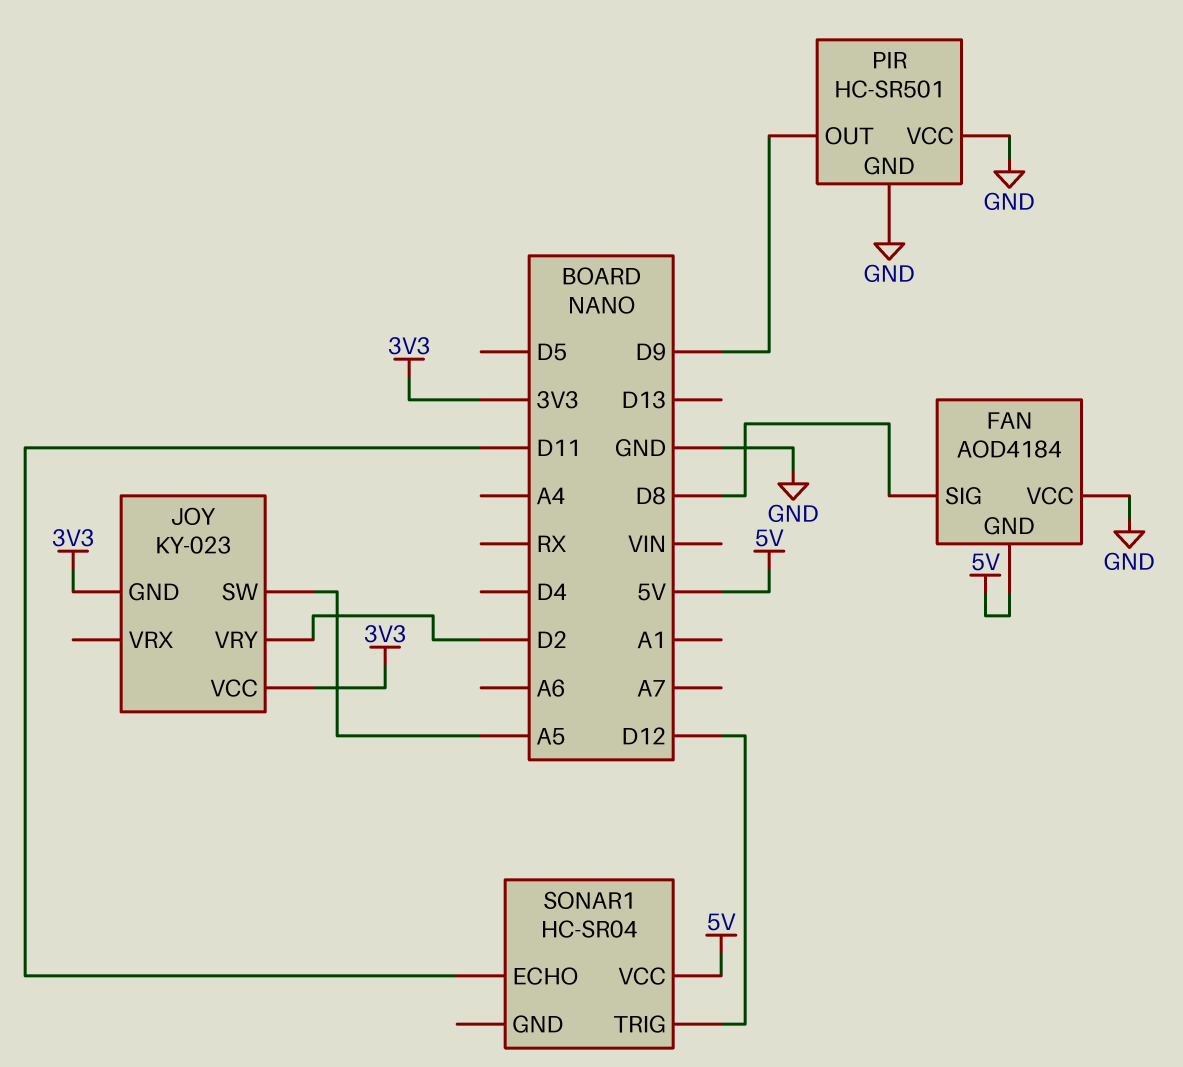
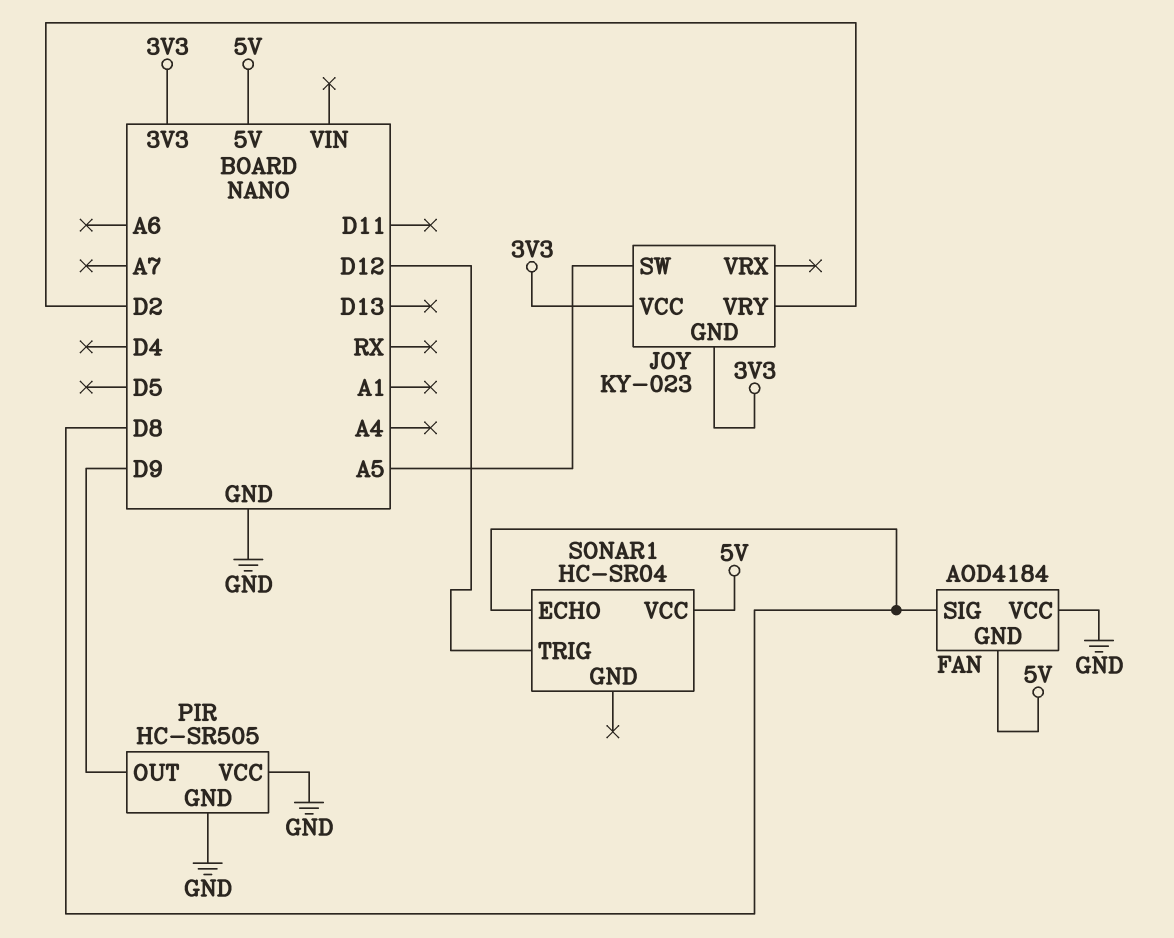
PIR: HC-SR501 -> HC-SR505
SONAR1 pin ECHO: D11 -> D8

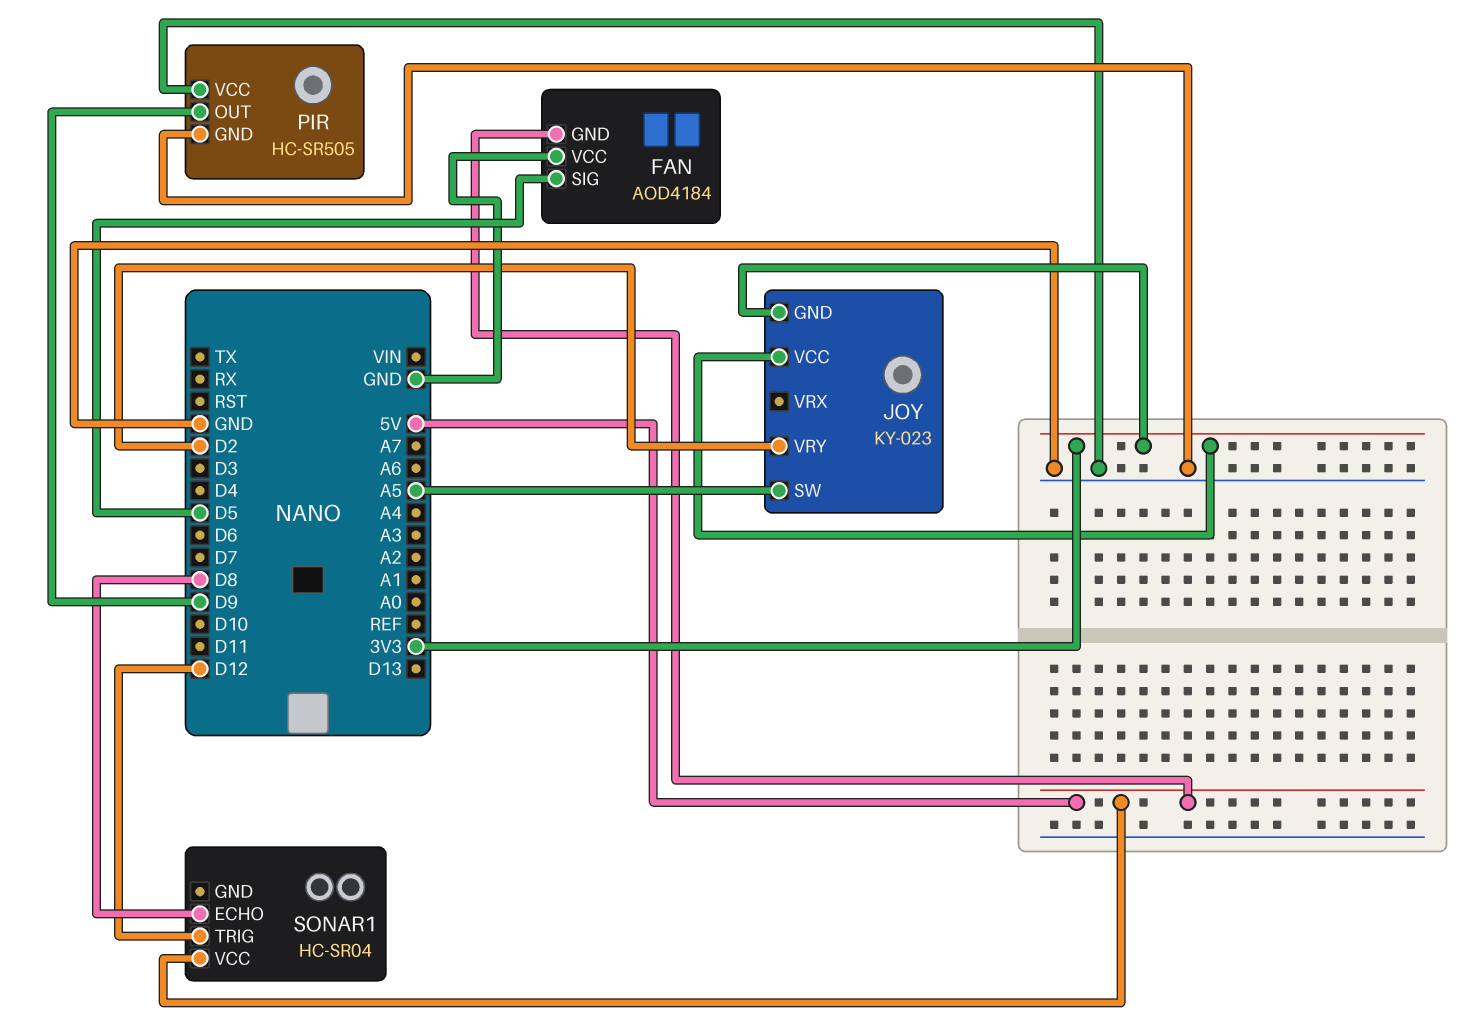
FAN pin SIG: D8 -> D5

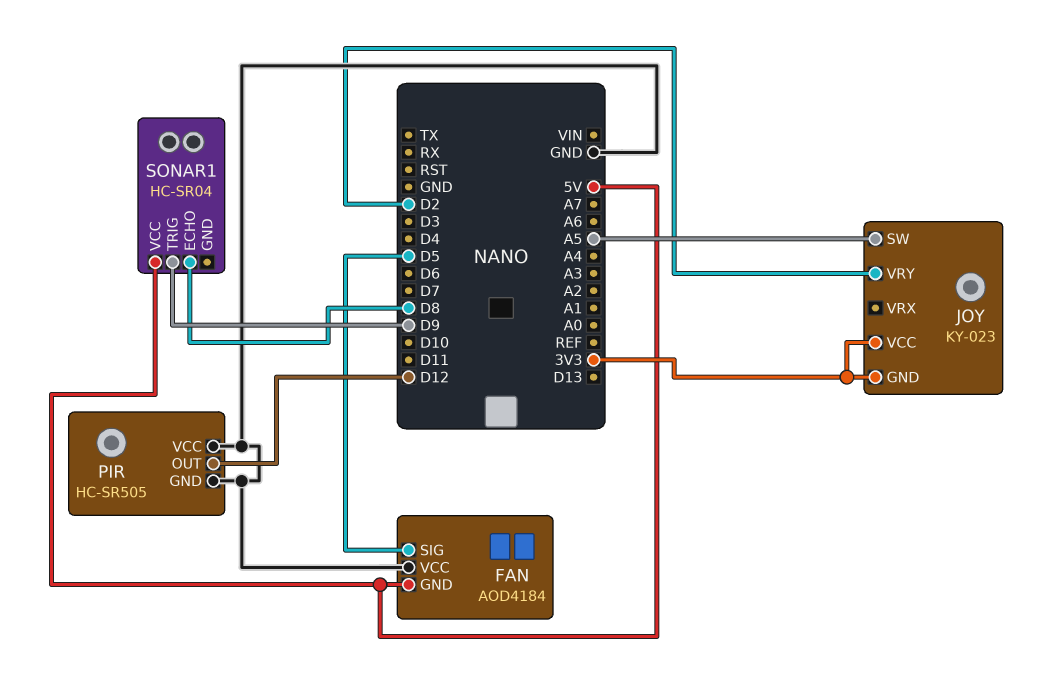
PIR pin OUT: D9 -> D12
SONAR1 pin TRIG: D12 -> D9

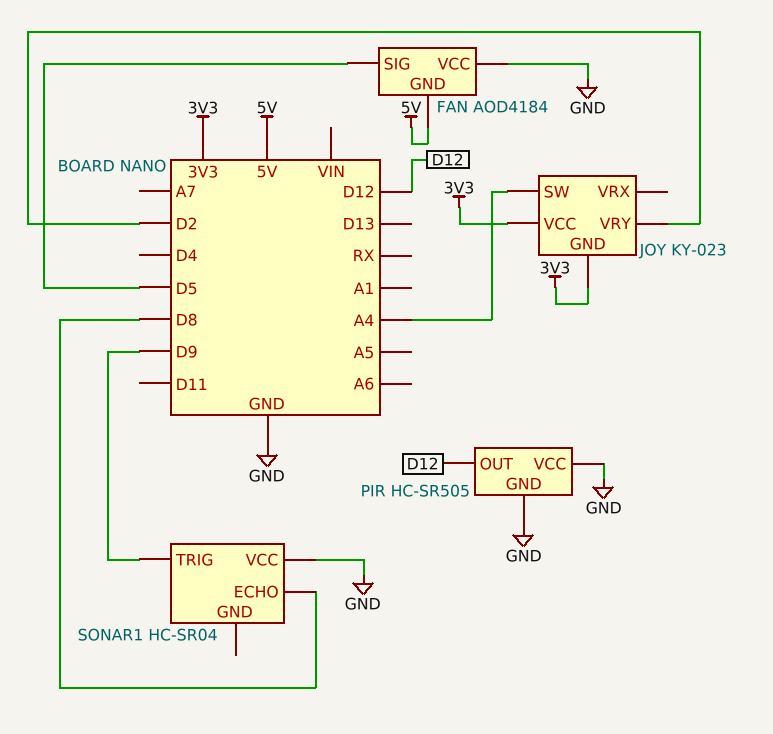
JOY pin SW: A5 -> A4
SONAR1 pin VCC: 5V -> GND

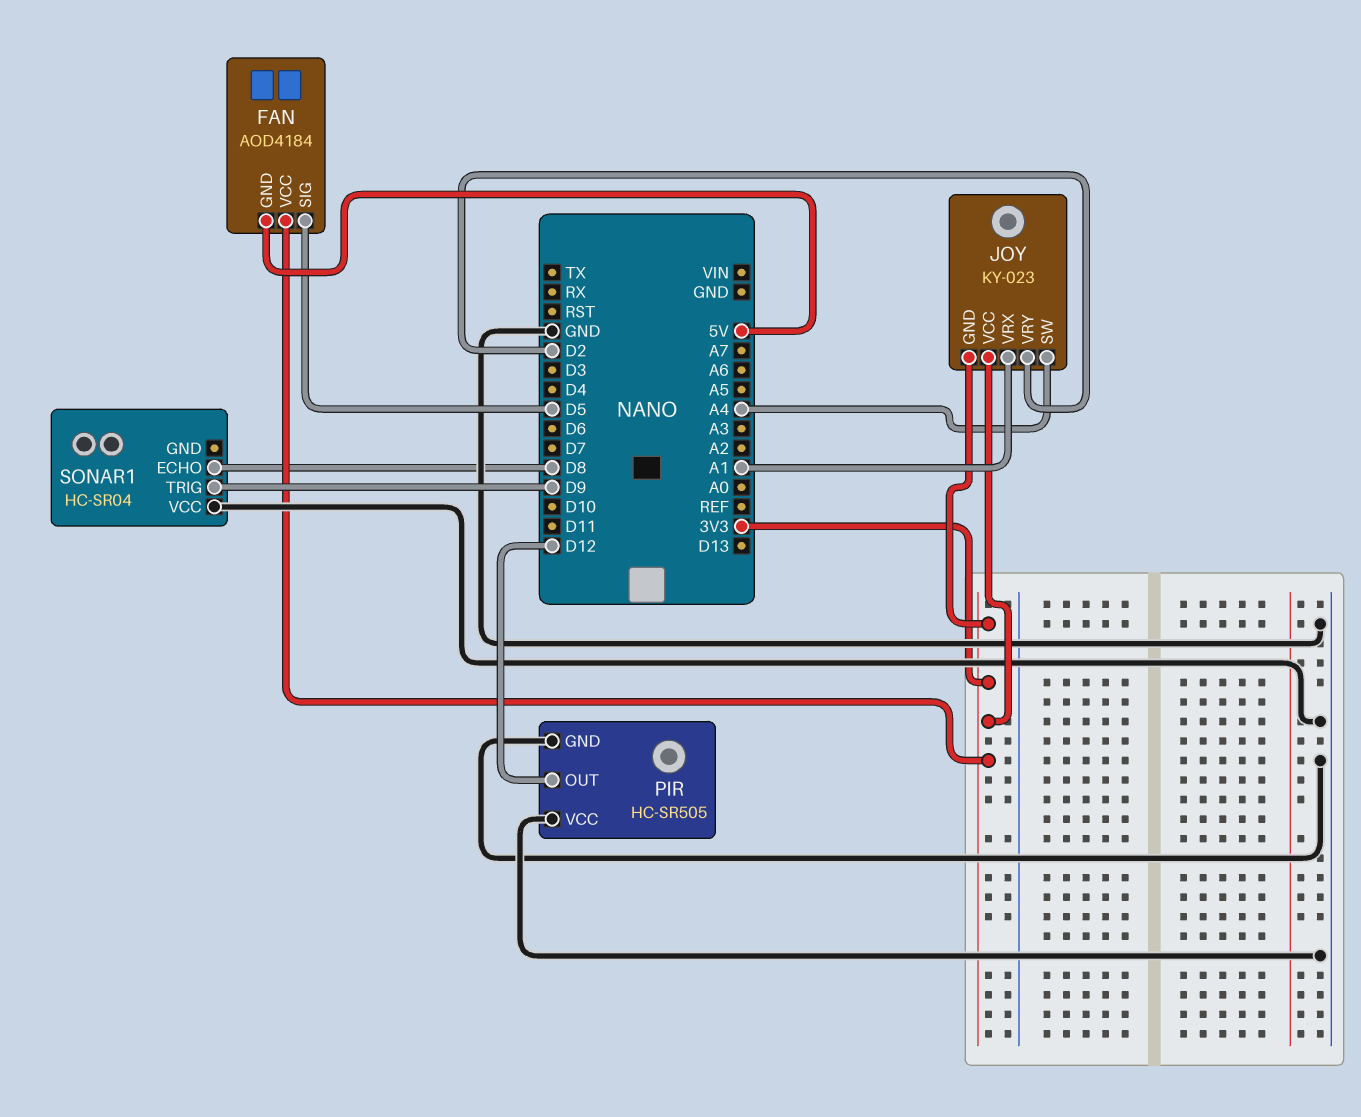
FAN pin VCC: GND -> 3V3
JOY pin VRX: none -> A1

